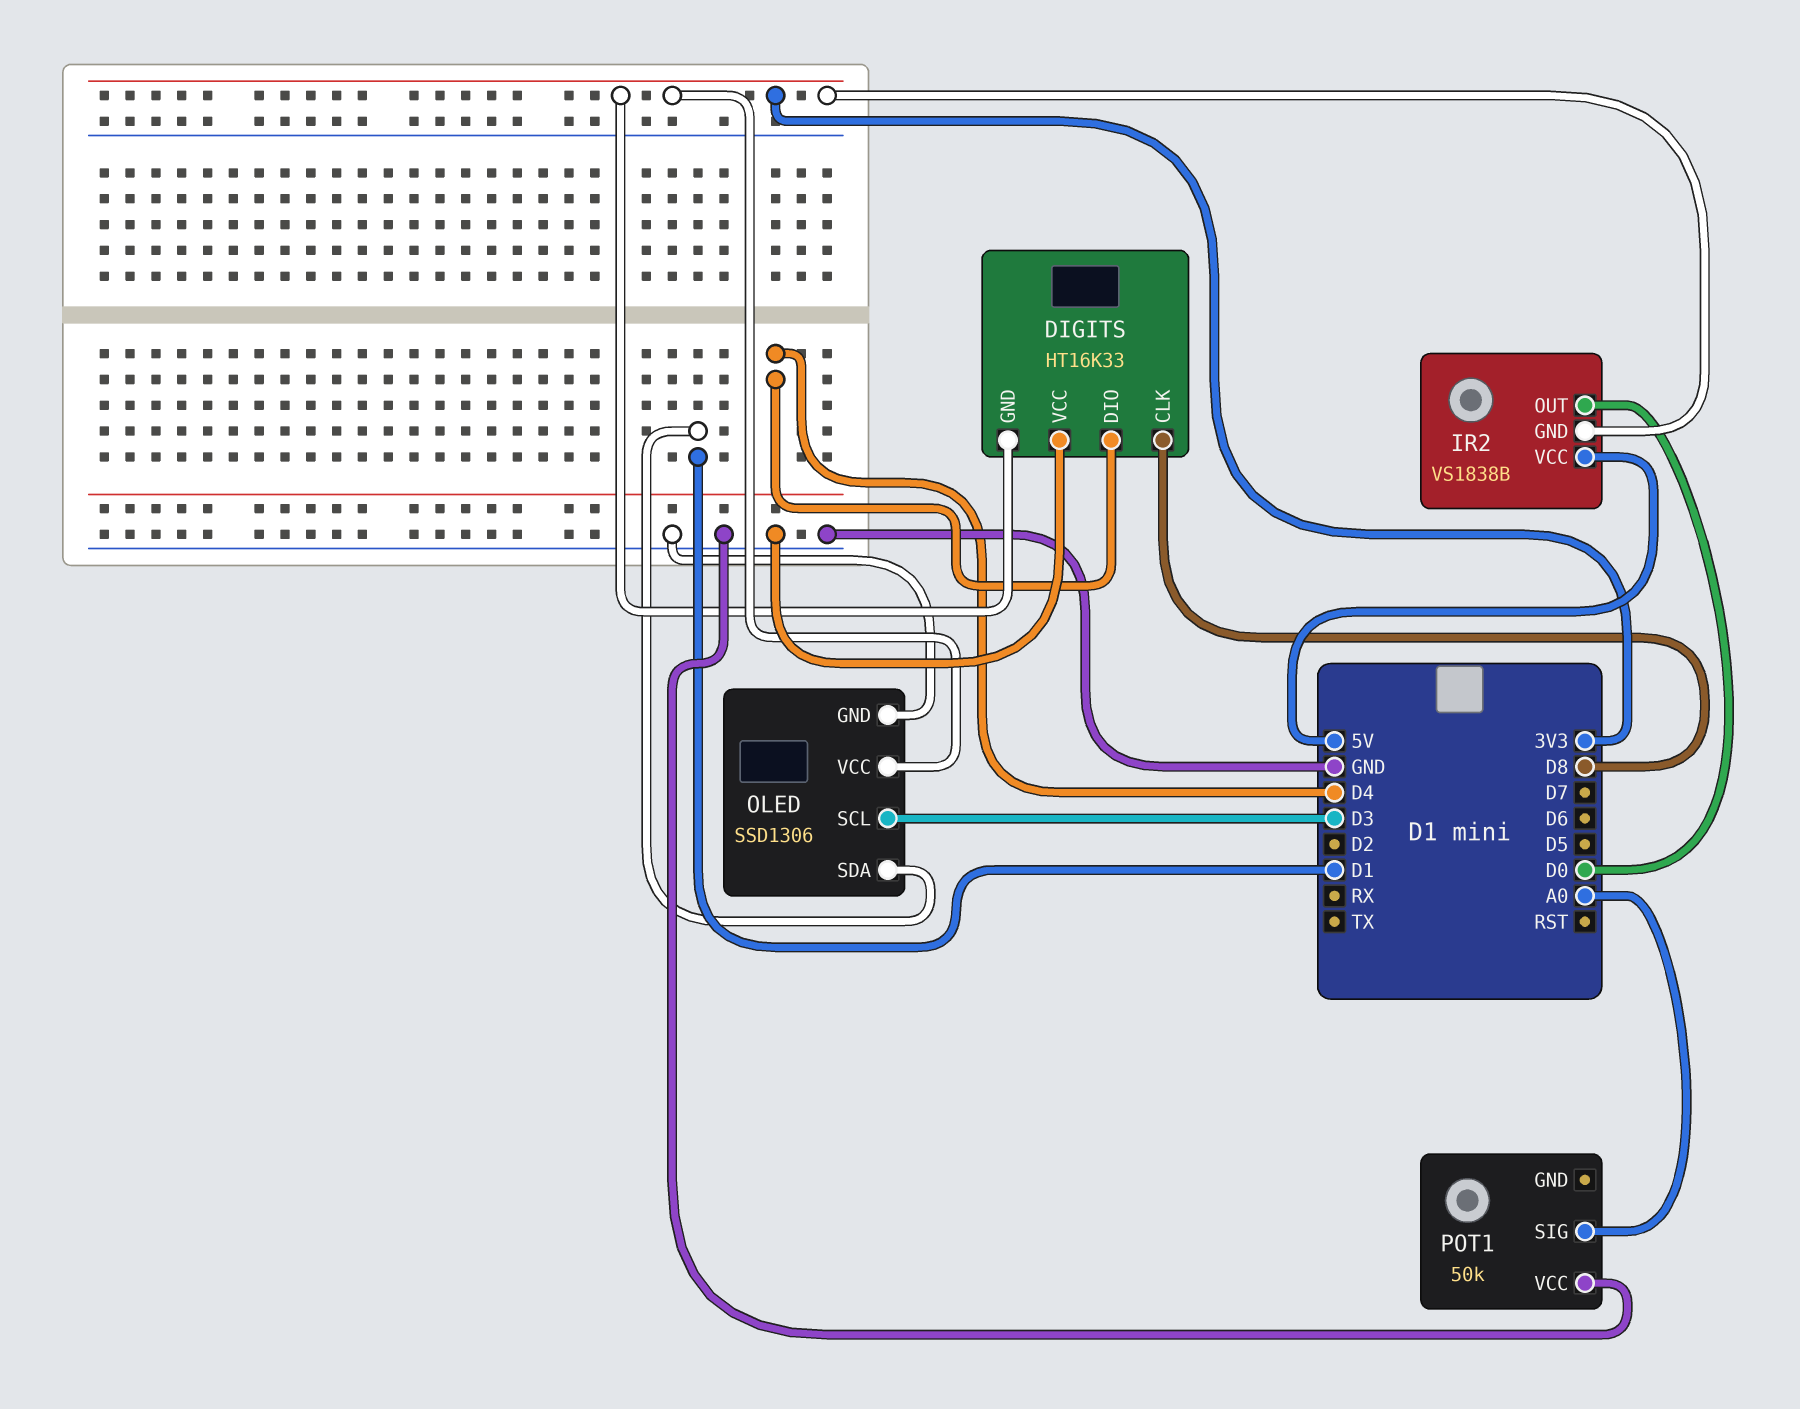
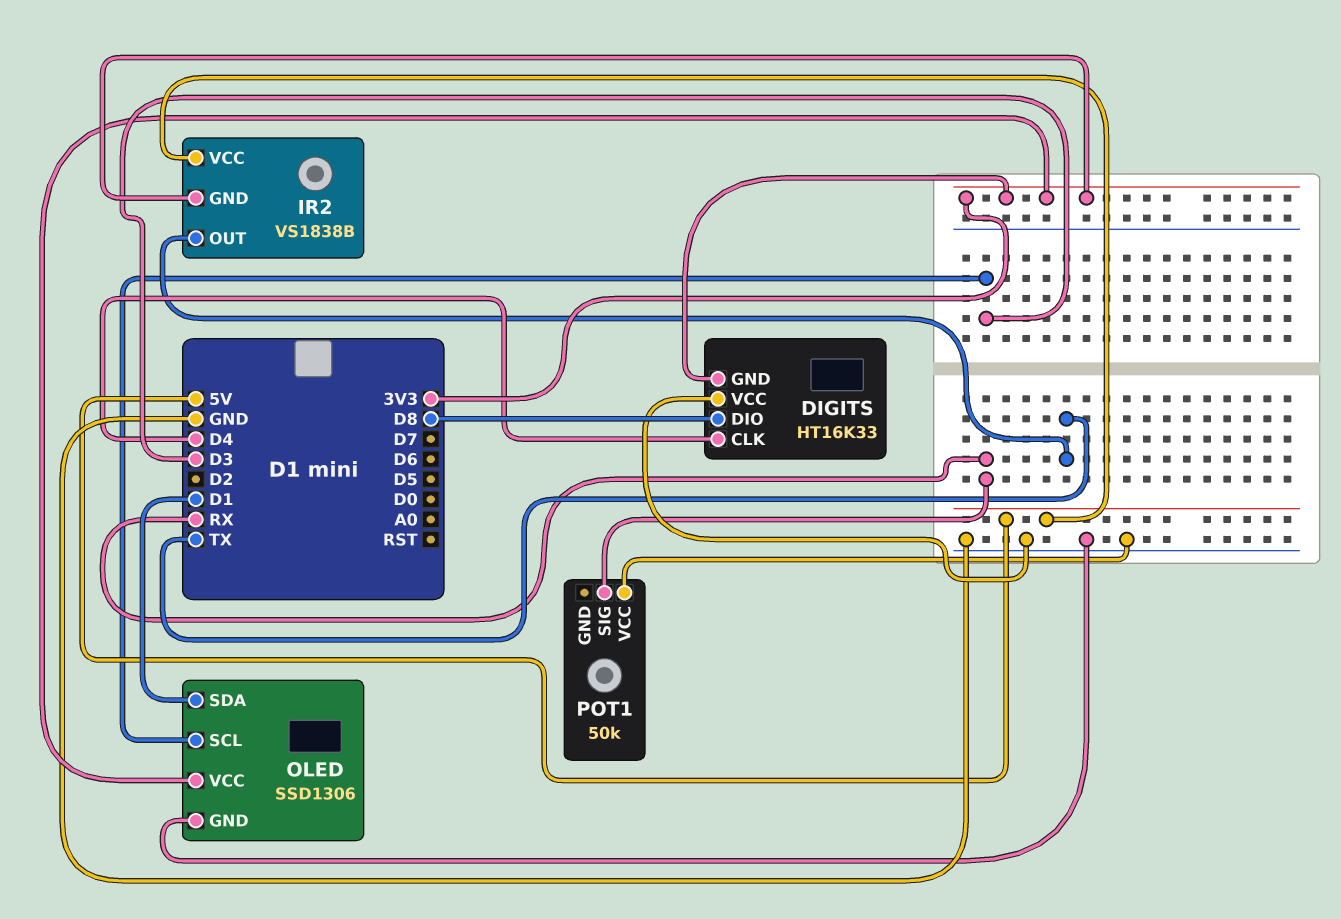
DIGITS pin CLK: D8 -> D4
DIGITS pin DIO: D4 -> D8
IR2 pin OUT: D0 -> TX
POT1 pin SIG: A0 -> RX

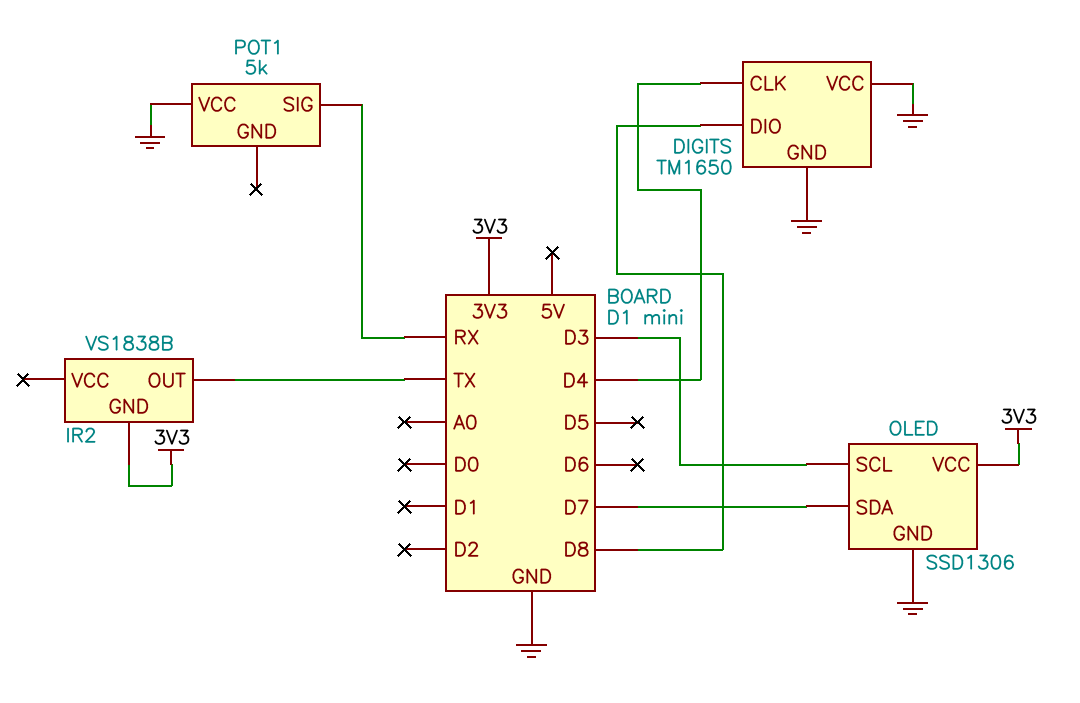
DIGITS: HT16K33 -> TM1650
DIGITS pin GND: 3V3 -> GND
IR2 pin VCC: 5V -> none
OLED pin SDA: D1 -> D7
POT1: 50k -> 5k

